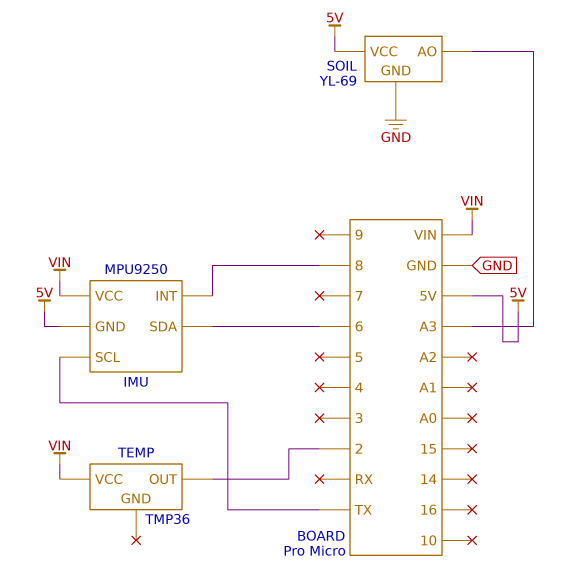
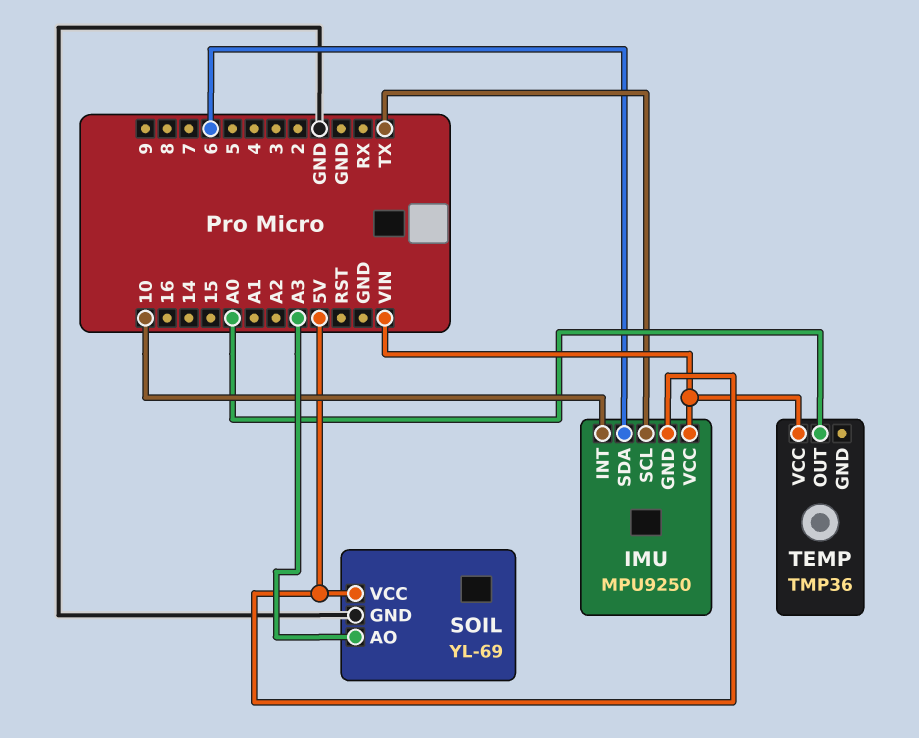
IMU pin INT: 8 -> 10
TEMP pin OUT: 2 -> A0

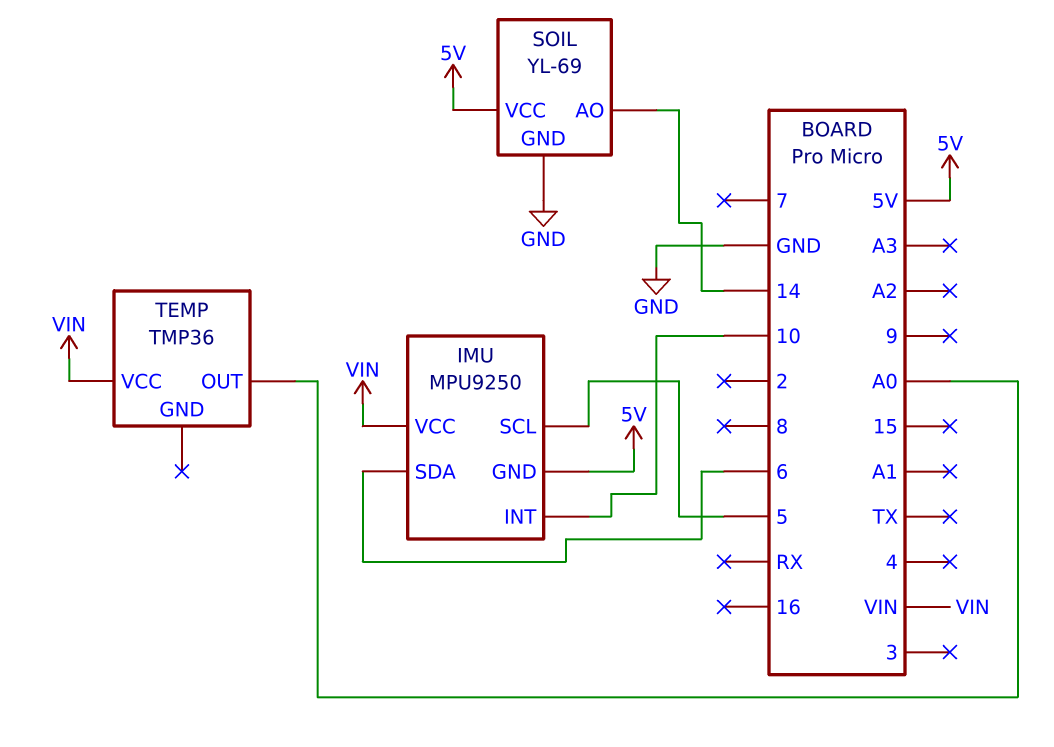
IMU pin SCL: TX -> 5
SOIL pin AO: A3 -> 14

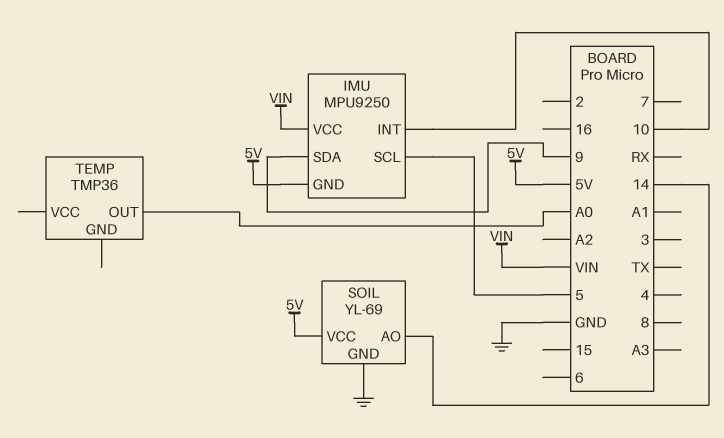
IMU pin SDA: 6 -> 9
TEMP pin VCC: VIN -> none

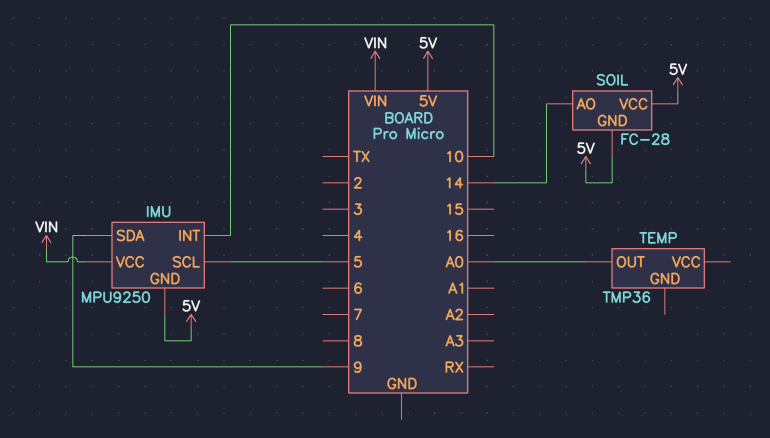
SOIL: YL-69 -> FC-28
SOIL pin GND: GND -> 5V

